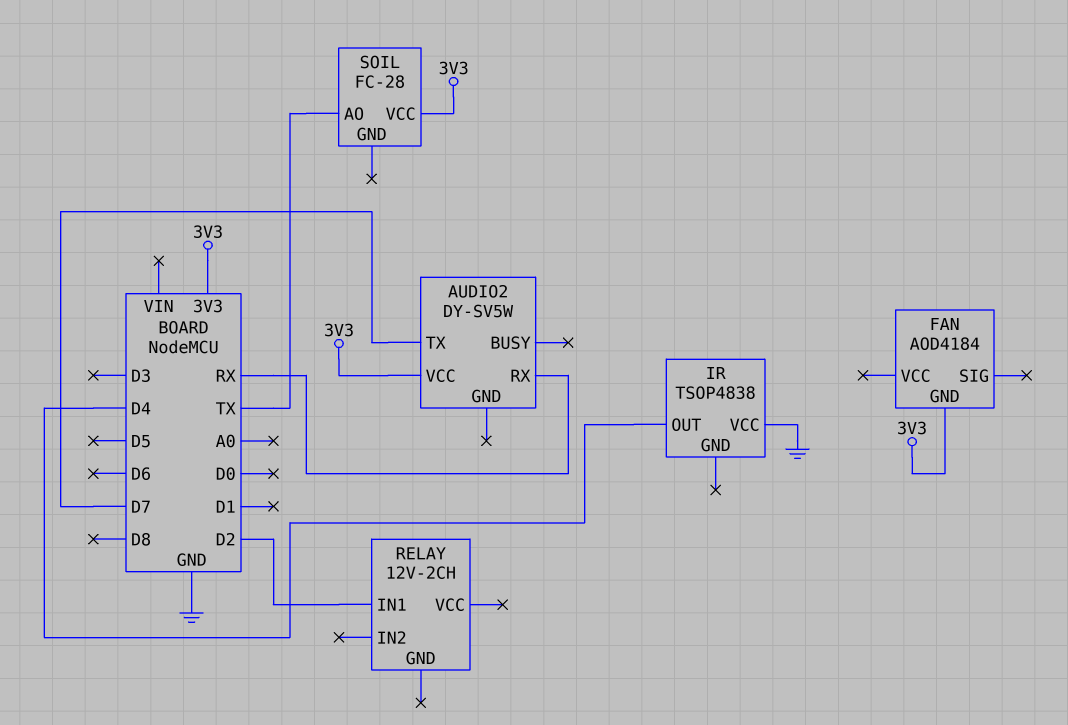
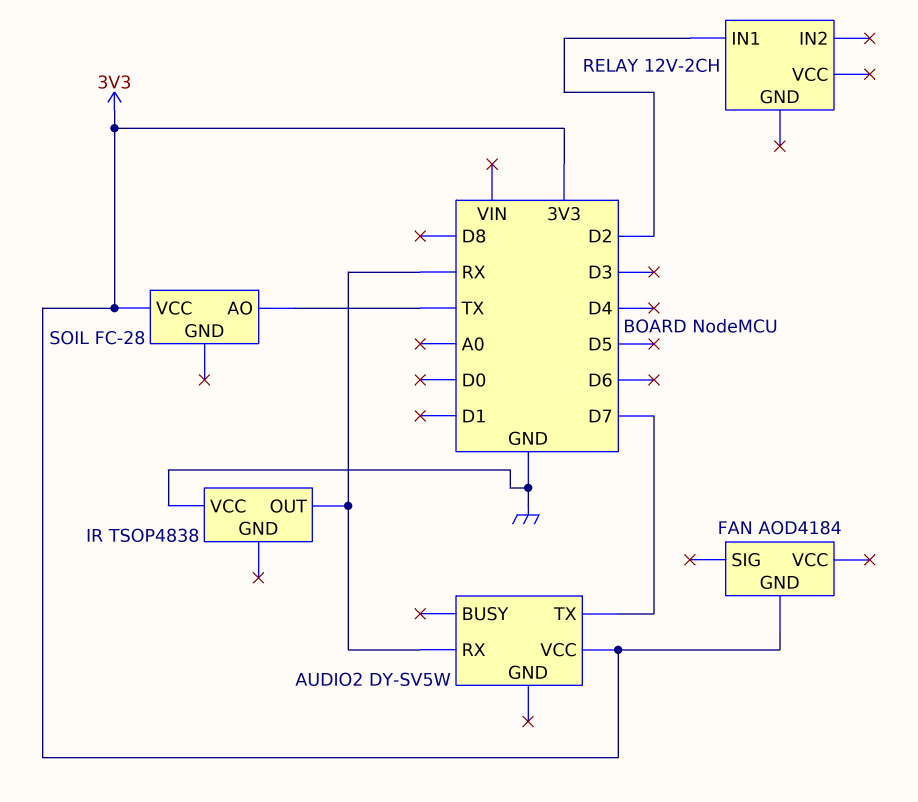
IR pin OUT: D4 -> RX

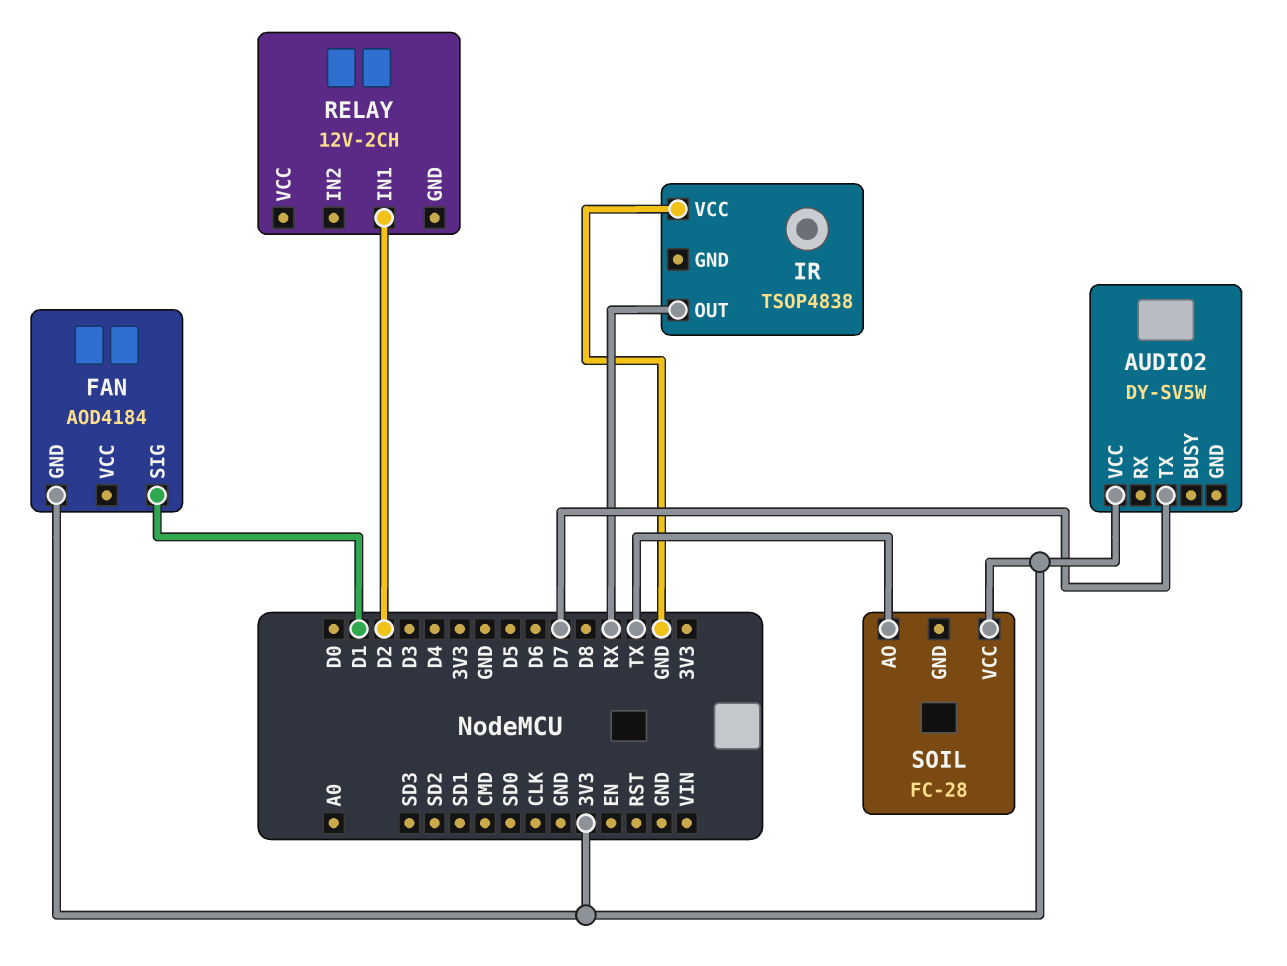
AUDIO2 pin RX: RX -> none
FAN pin SIG: none -> D1

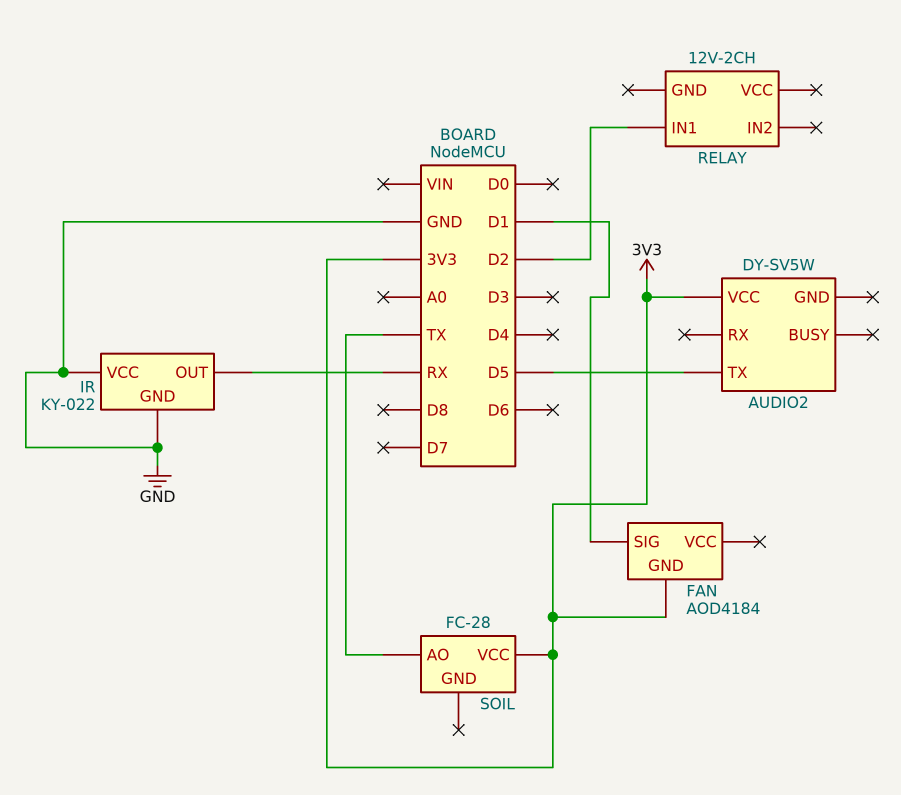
AUDIO2 pin TX: D7 -> D5
IR: TSOP4838 -> KY-022
IR pin GND: none -> GND

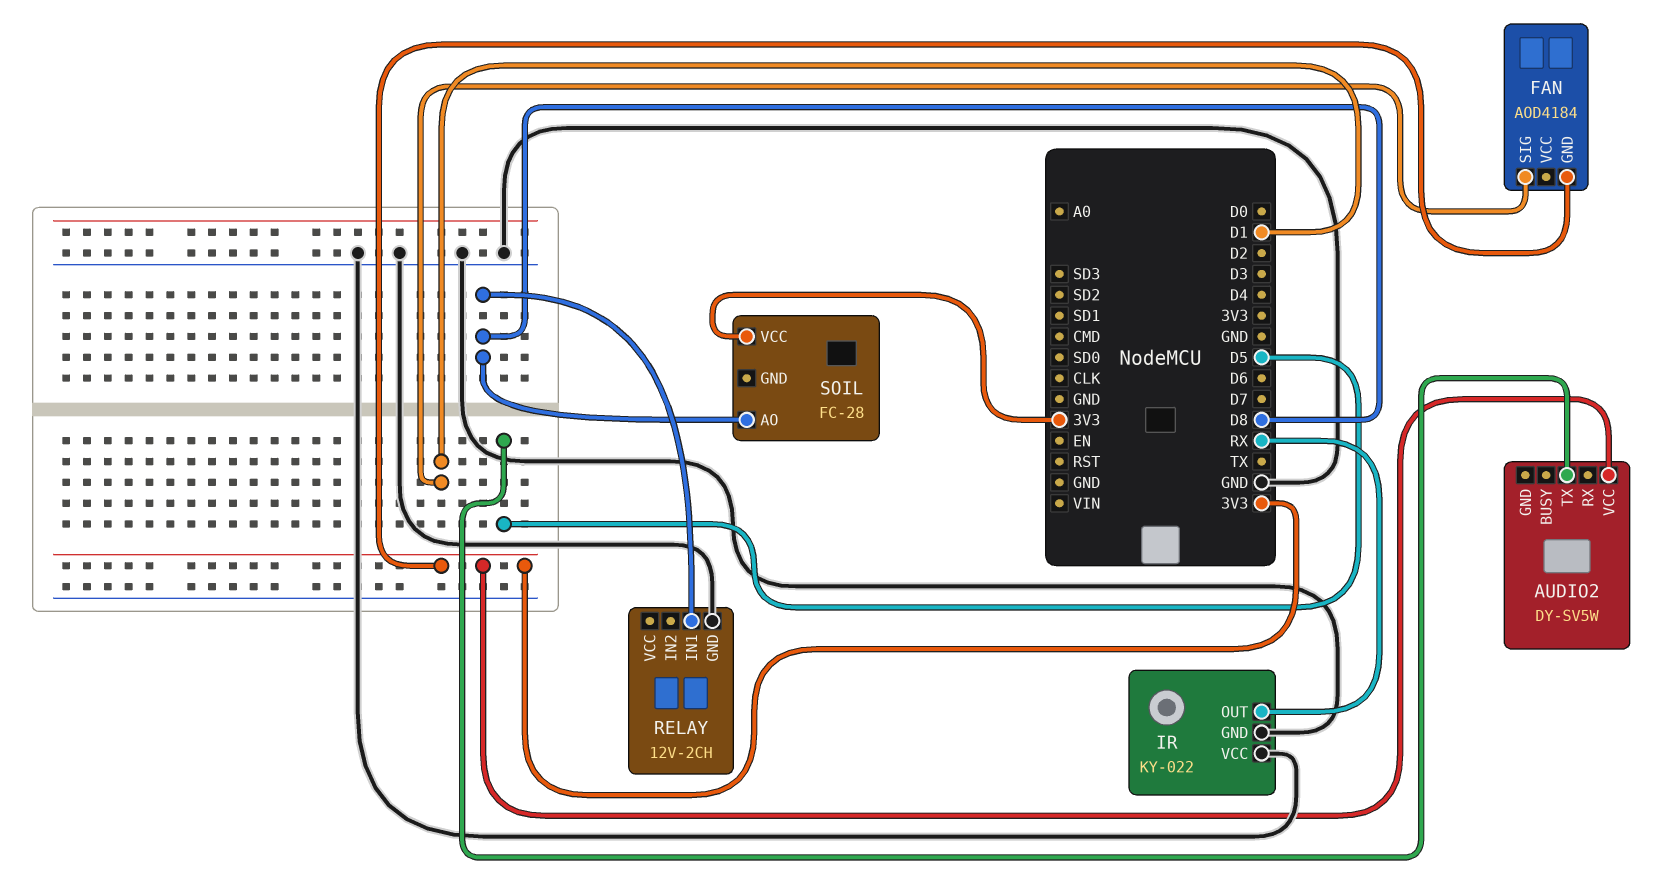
RELAY pin GND: none -> GND
RELAY pin IN1: D2 -> D8
SOIL pin AO: TX -> D8

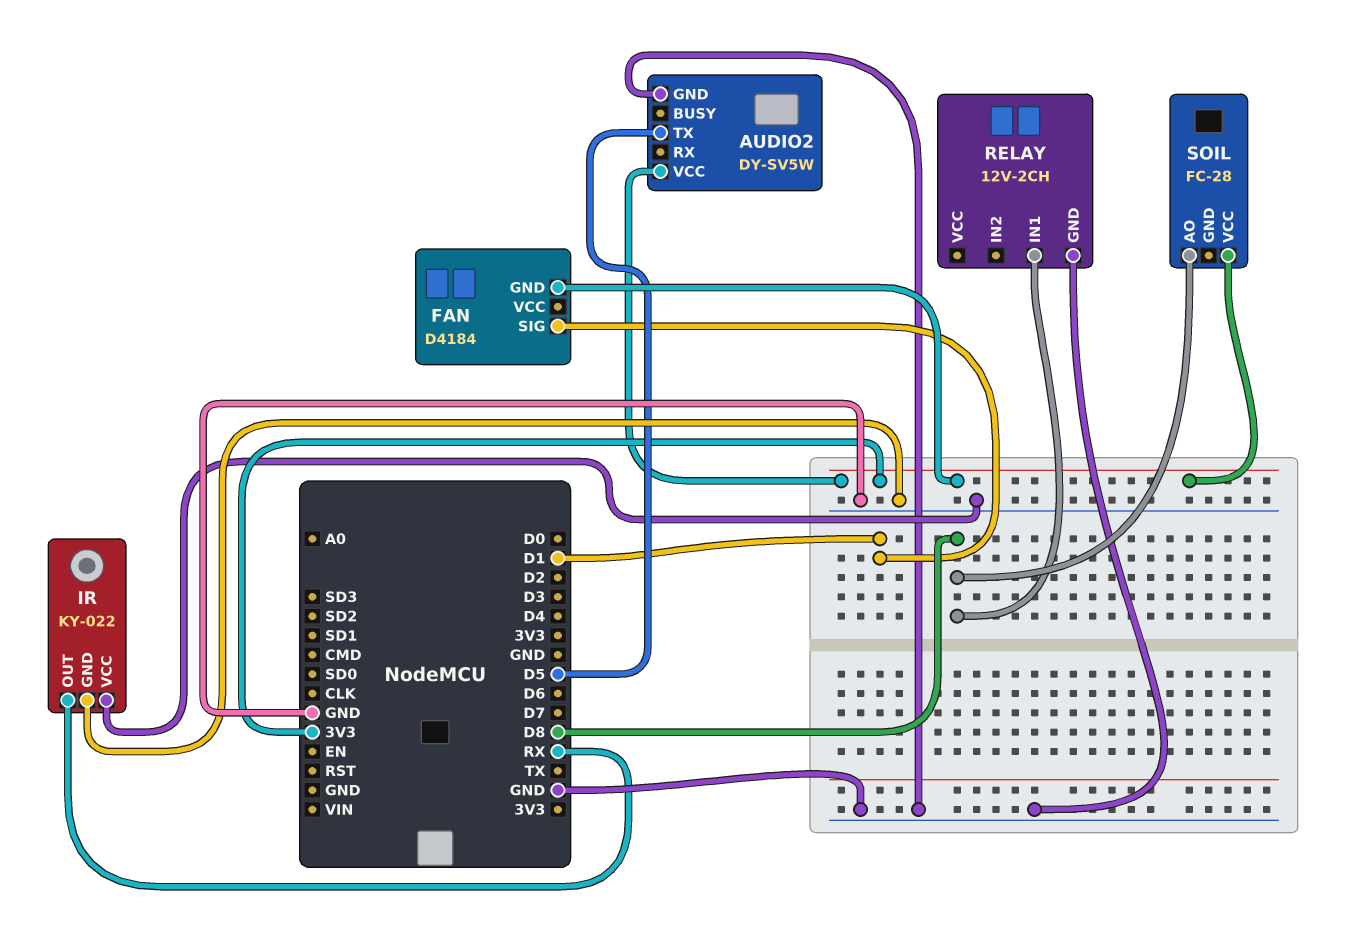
AUDIO2 pin GND: none -> GND
FAN: AOD4184 -> D4184

